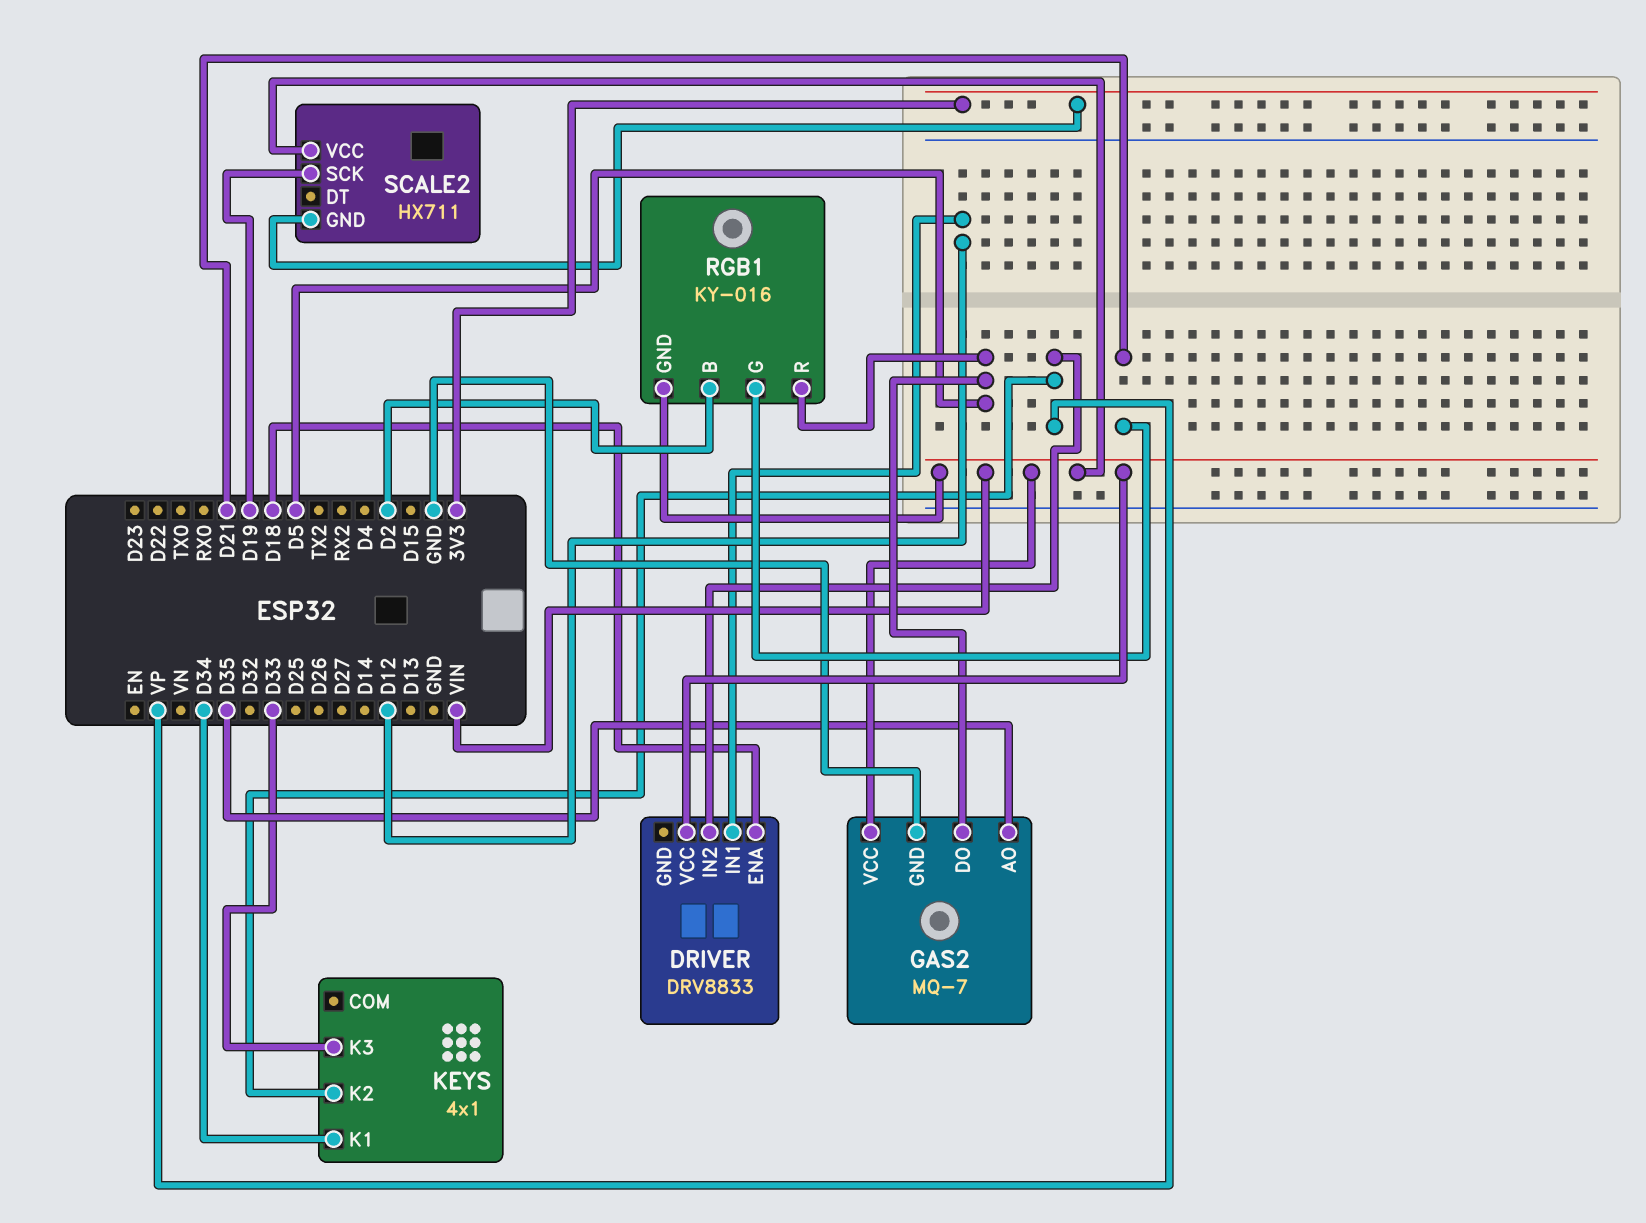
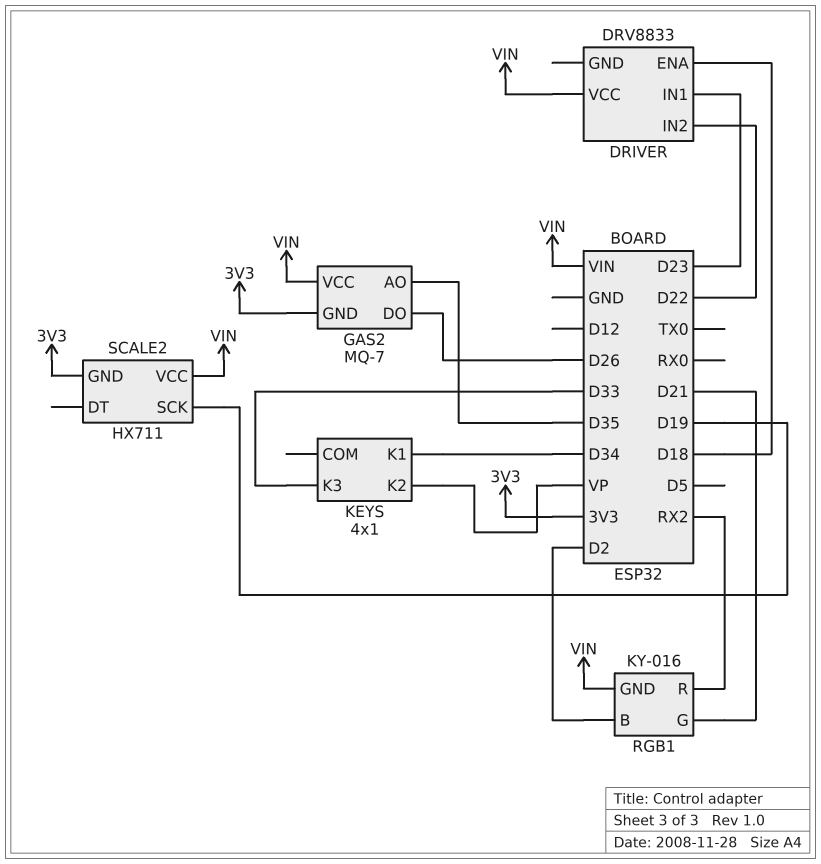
DRIVER pin IN1: D12 -> D23
DRIVER pin IN2: VP -> D22
GAS2 pin DO: D5 -> D26
GAS2 pin GND: GND -> 3V3
RGB1 pin R: D5 -> RX2

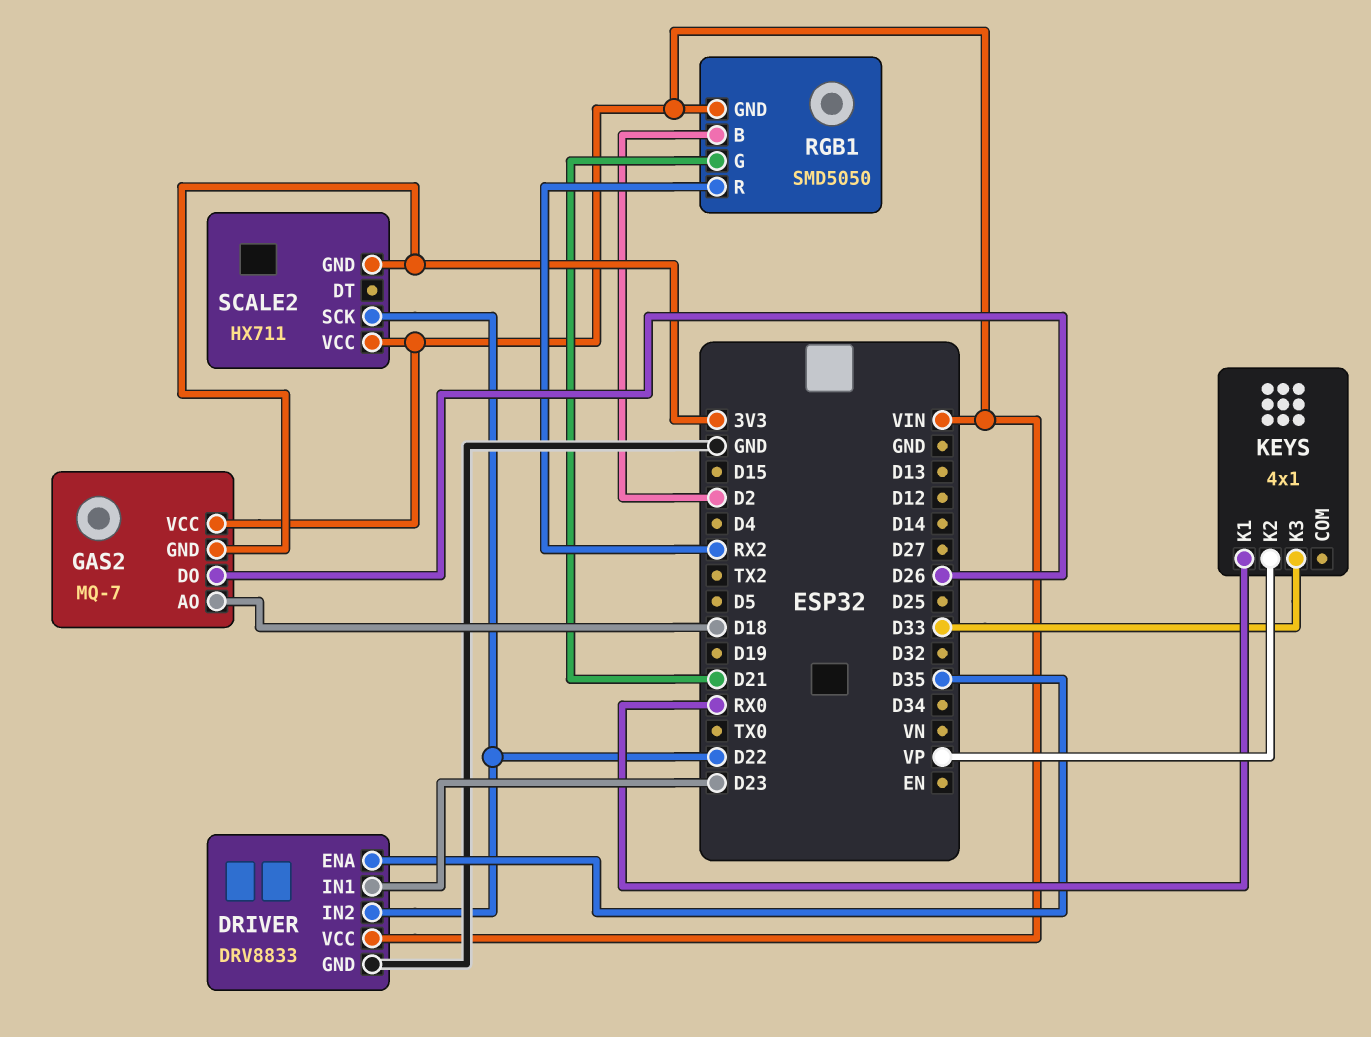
DRIVER pin ENA: D18 -> D35
DRIVER pin GND: none -> GND
GAS2 pin AO: D35 -> D18
KEYS pin K1: D34 -> RX0
RGB1: KY-016 -> SMD5050
SCALE2 pin SCK: D19 -> D22

